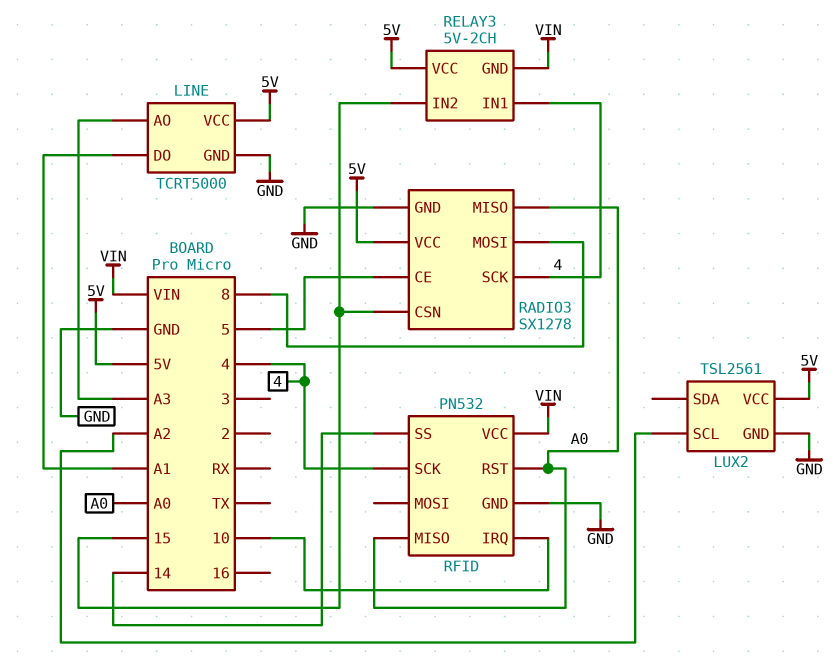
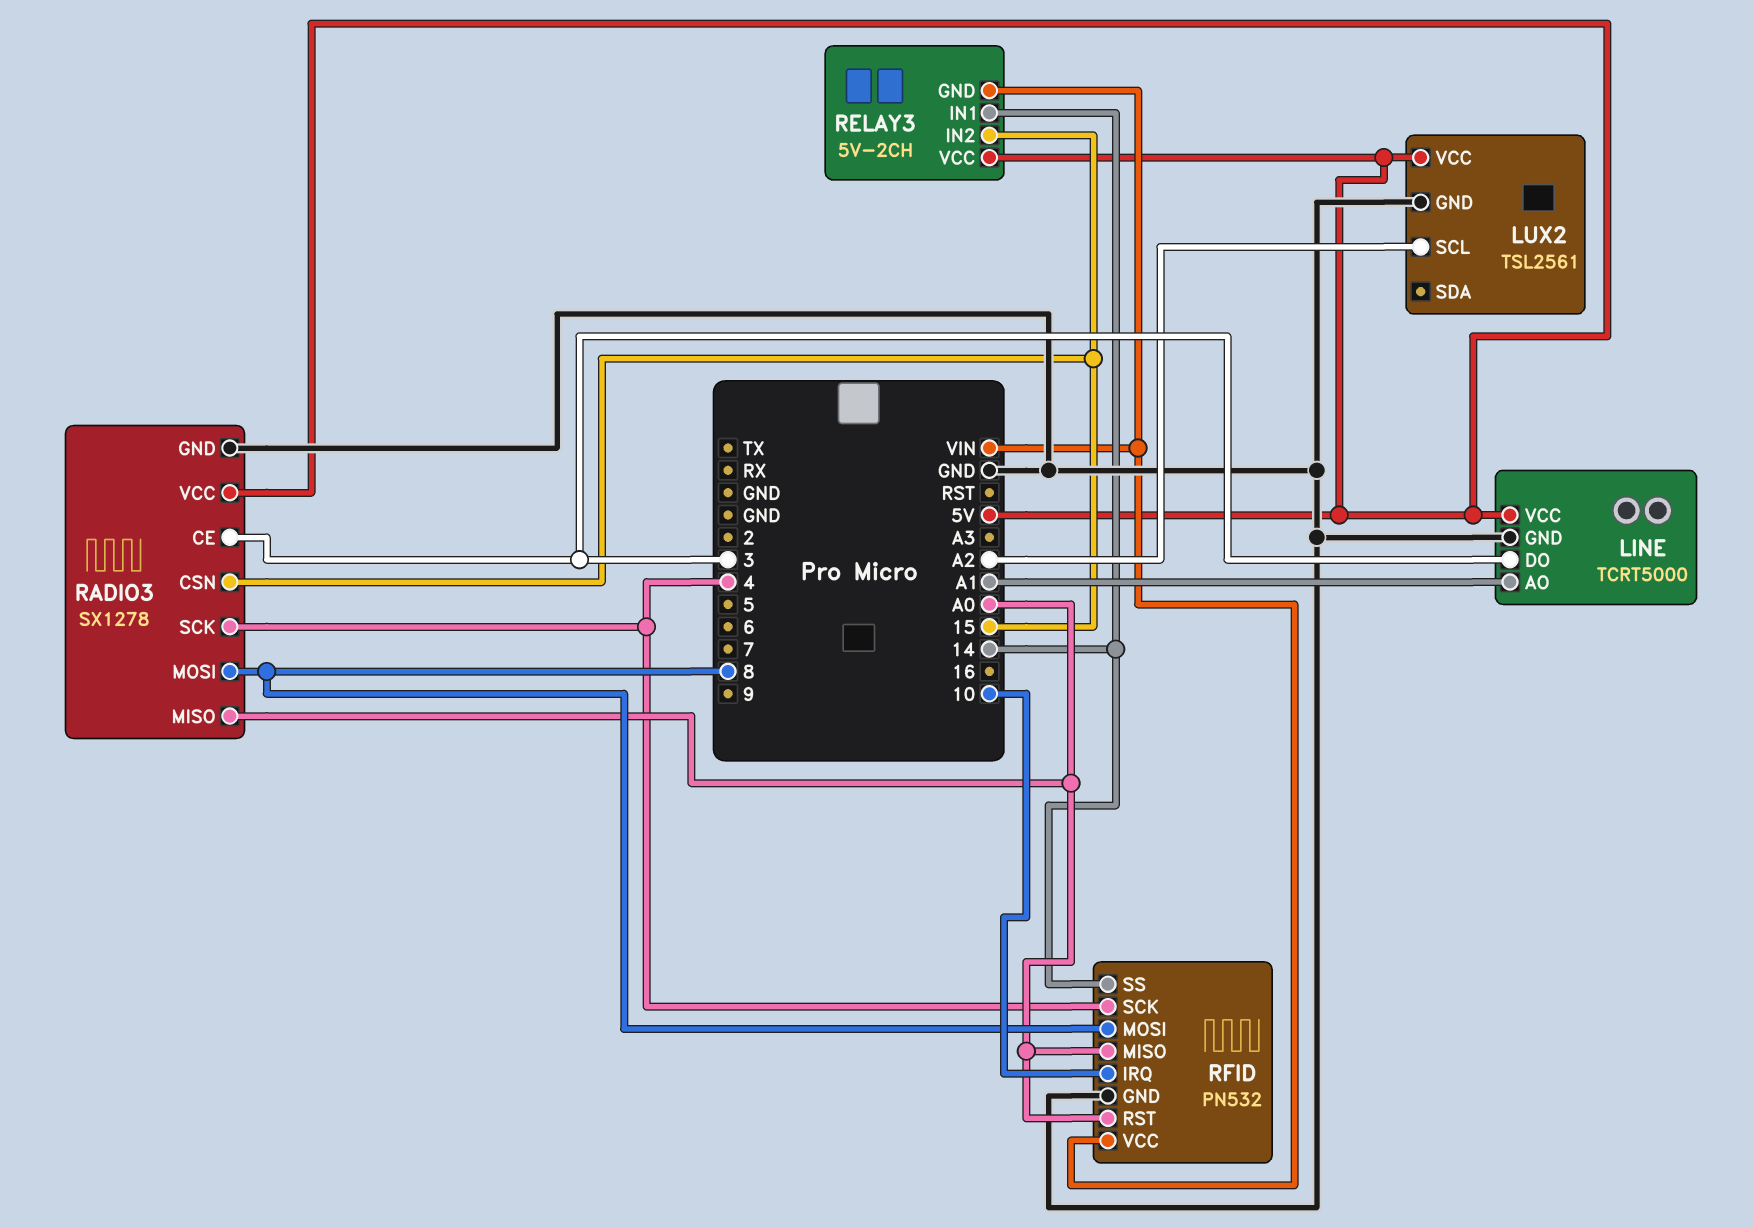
LINE pin AO: A3 -> A1
LINE pin DO: A1 -> 3
RADIO3 pin CE: 5 -> 3
RELAY3 pin IN1: 4 -> 14
RFID pin MOSI: none -> 8

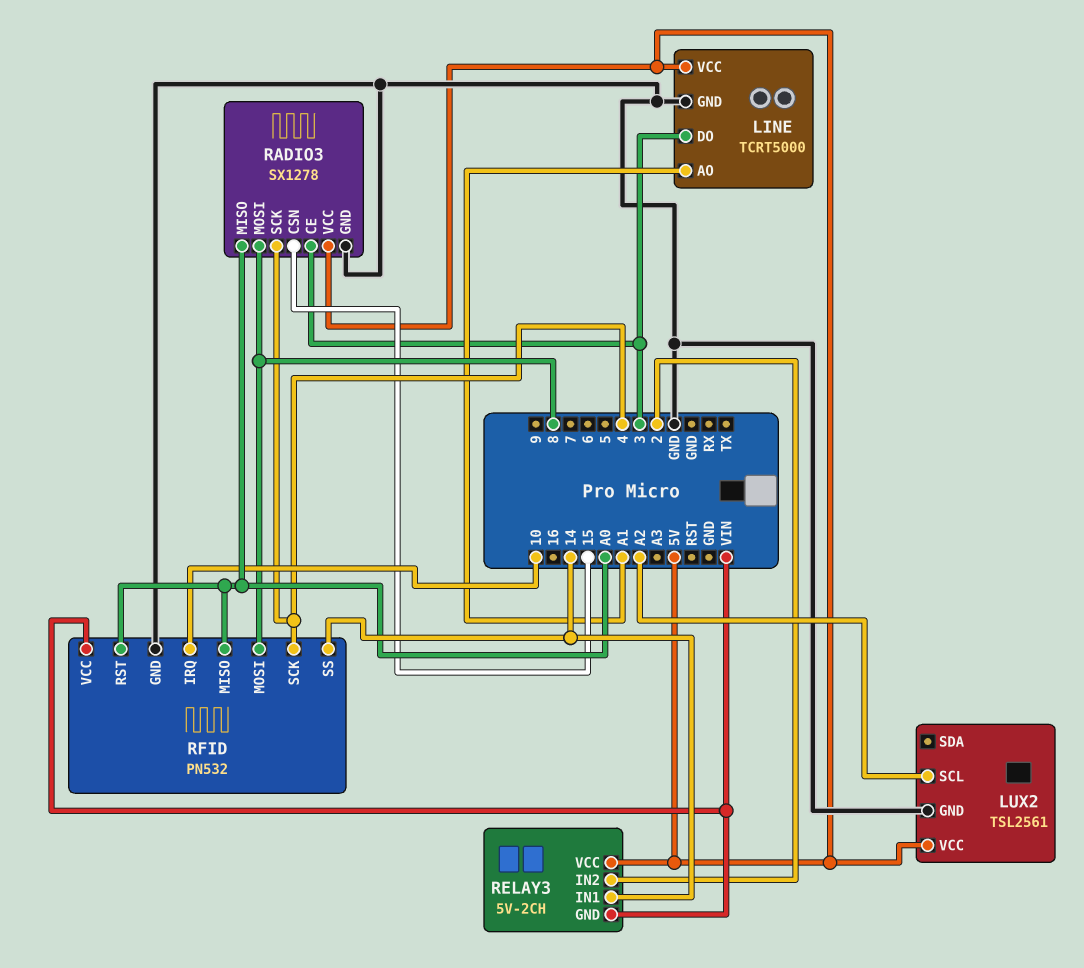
RELAY3 pin IN2: 15 -> 2

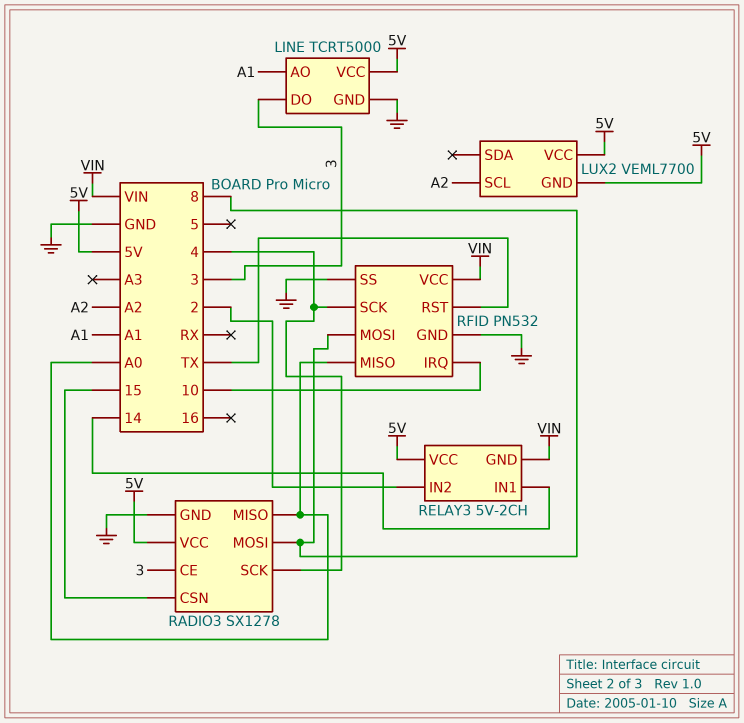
LUX2: TSL2561 -> VEML7700
LUX2 pin GND: GND -> 5V
RFID pin RST: A0 -> TX
RFID pin SS: 14 -> GND

